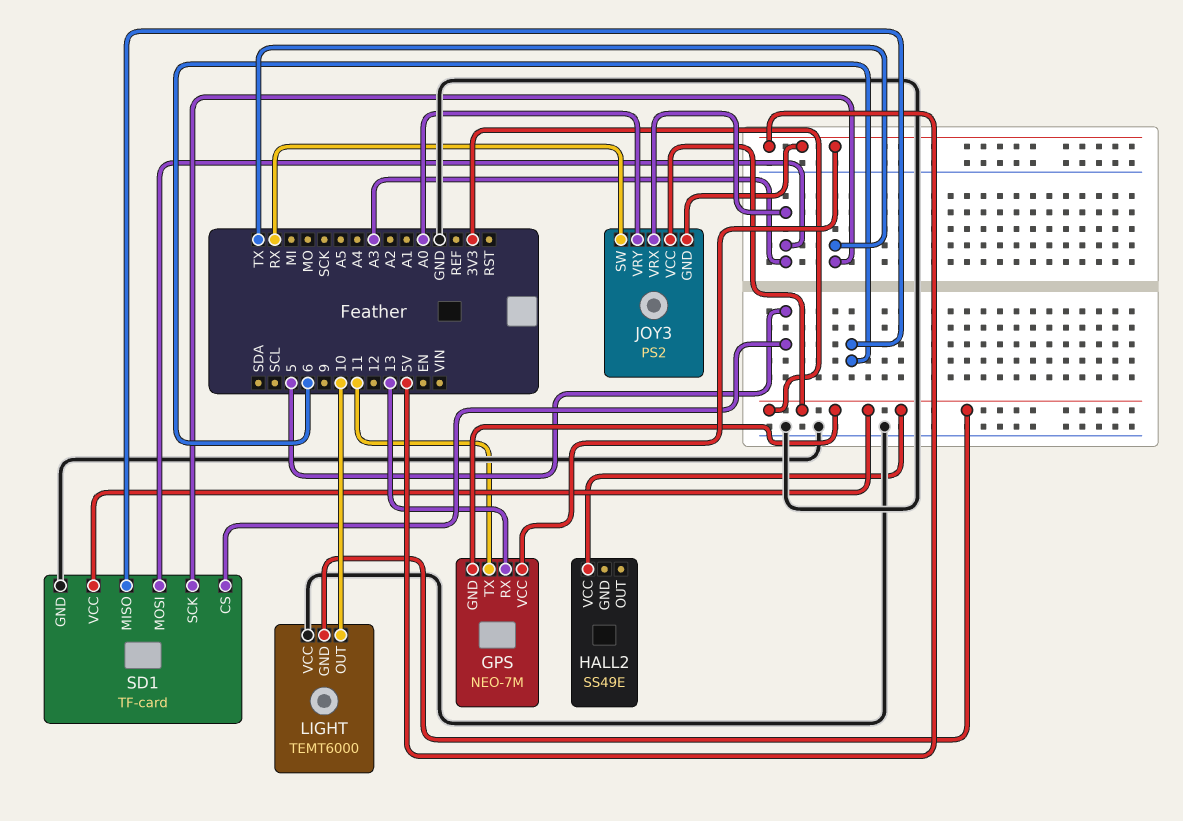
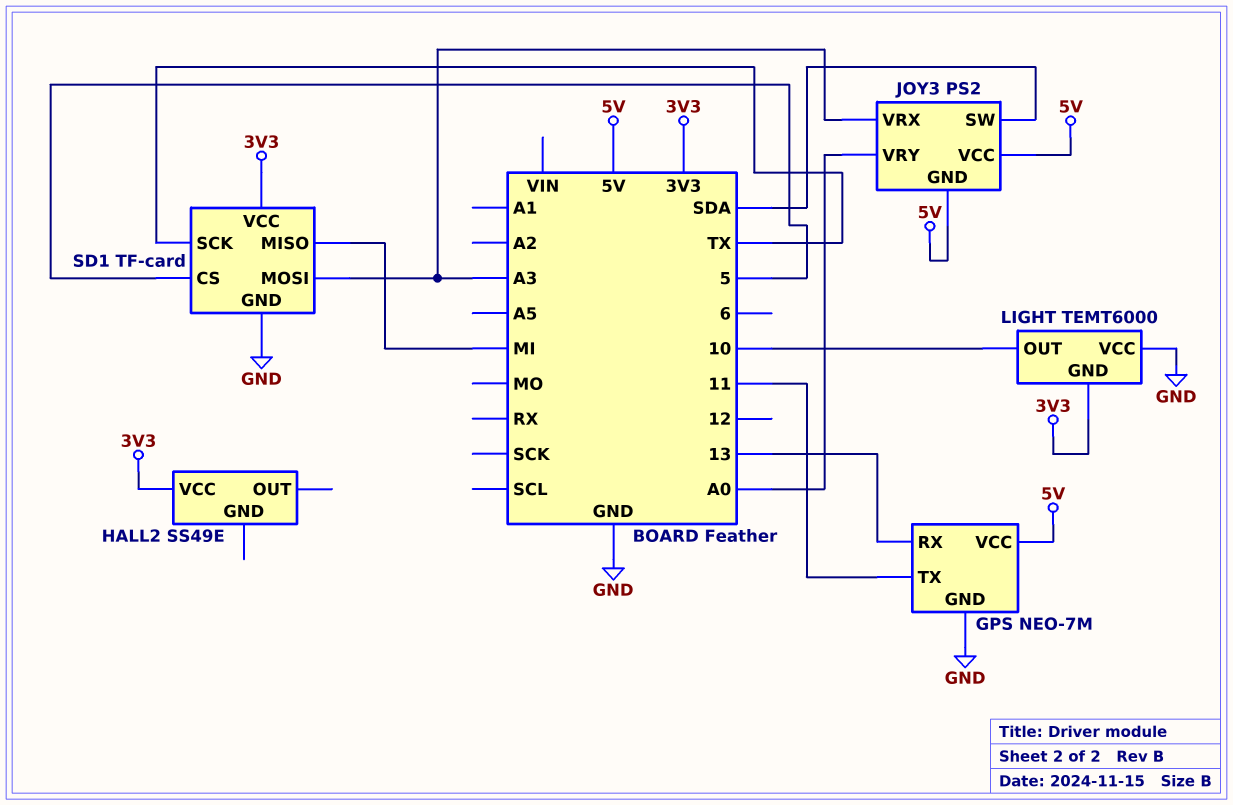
GPS pin GND: 3V3 -> GND
JOY3 pin SW: RX -> SDA
JOY3 pin VCC: 3V3 -> 5V
SD1 pin MISO: 6 -> MI

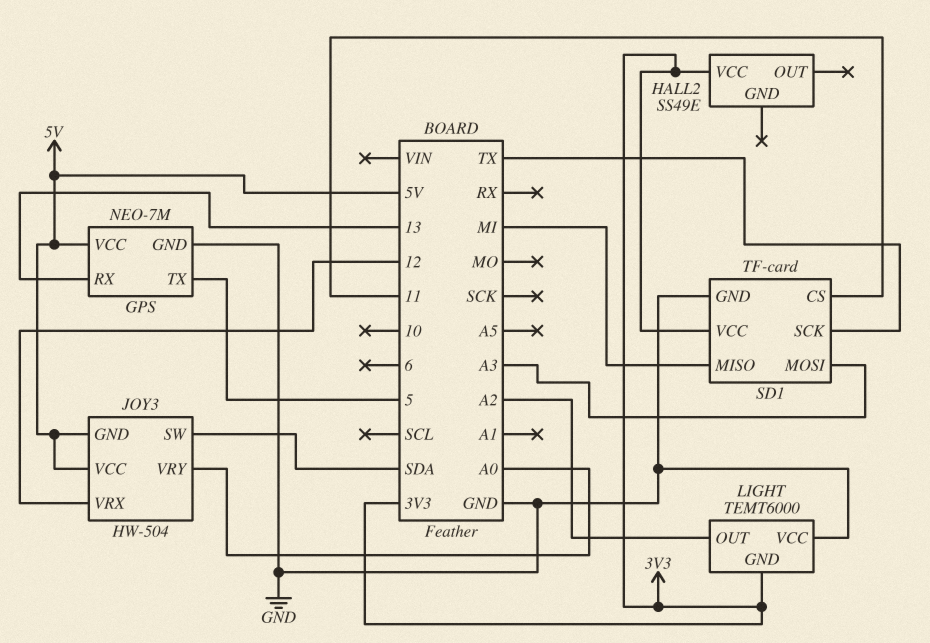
GPS pin TX: 11 -> 5
JOY3: PS2 -> HW-504
JOY3 pin VRX: A3 -> 12
LIGHT pin OUT: 10 -> A2
SD1 pin CS: 5 -> 11

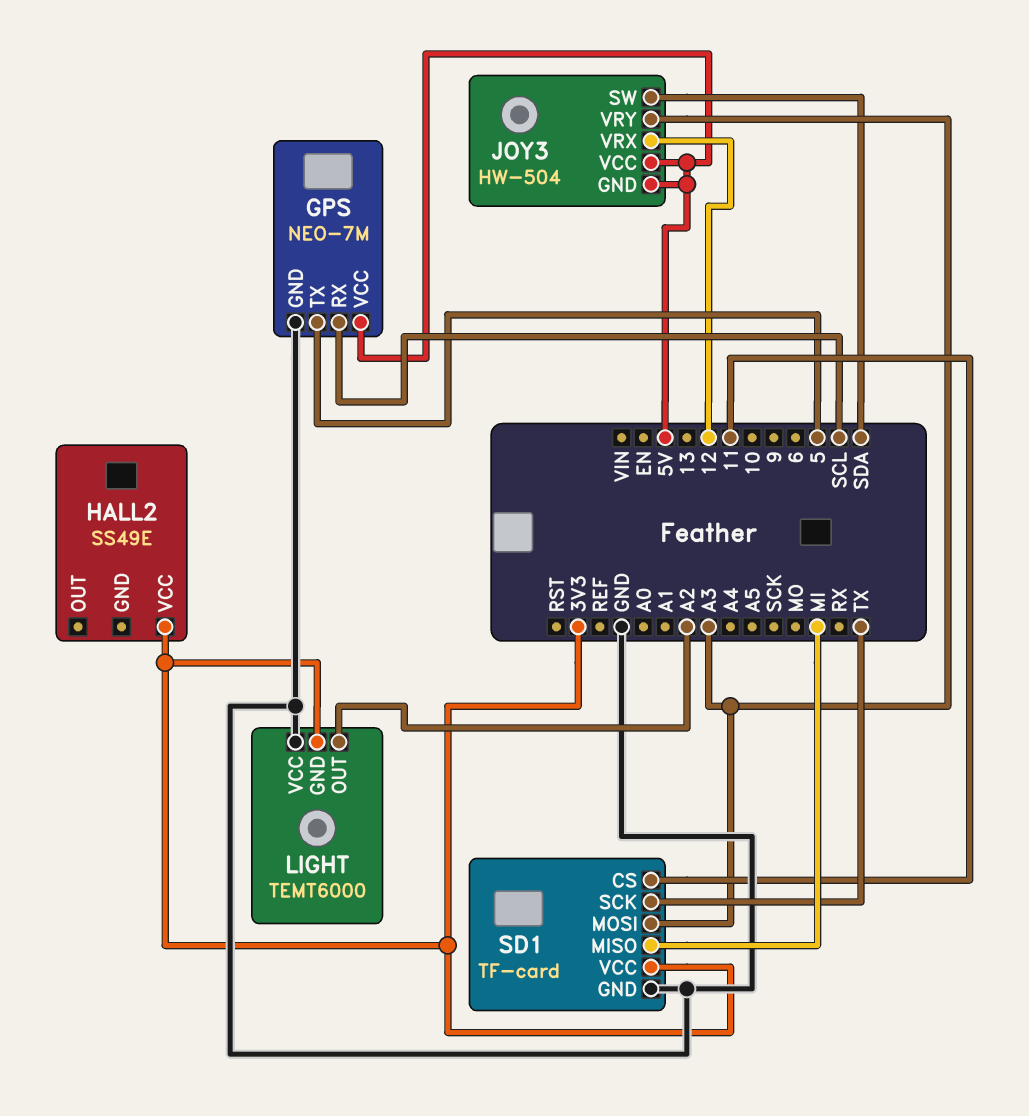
GPS pin RX: 13 -> SCL
JOY3 pin VRY: A0 -> A3

